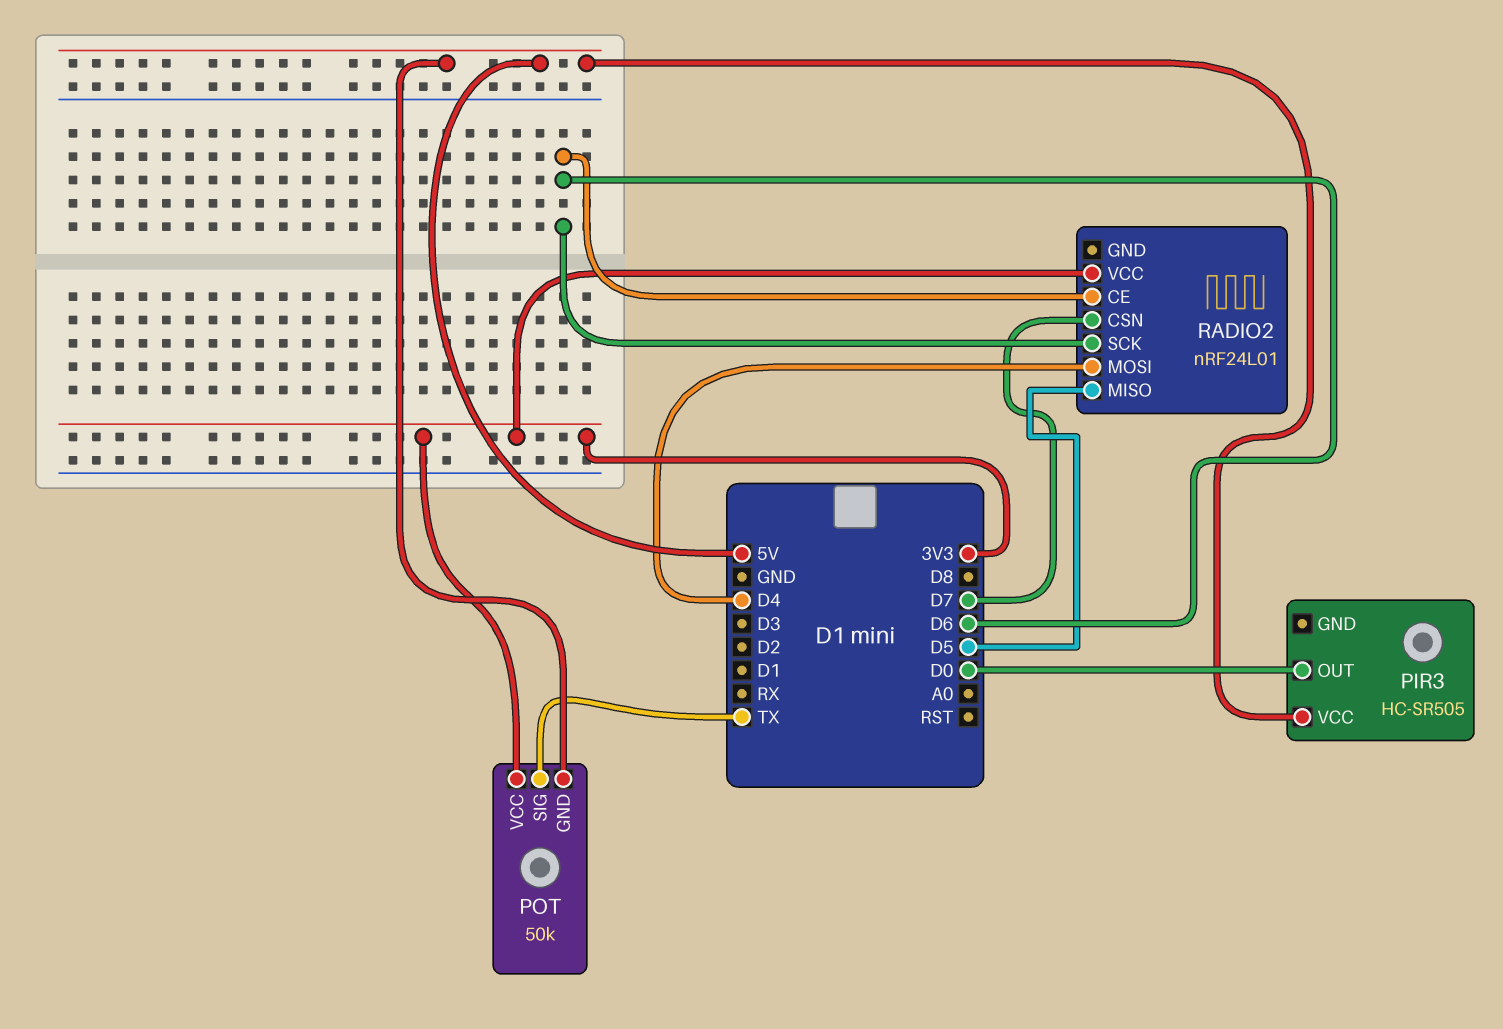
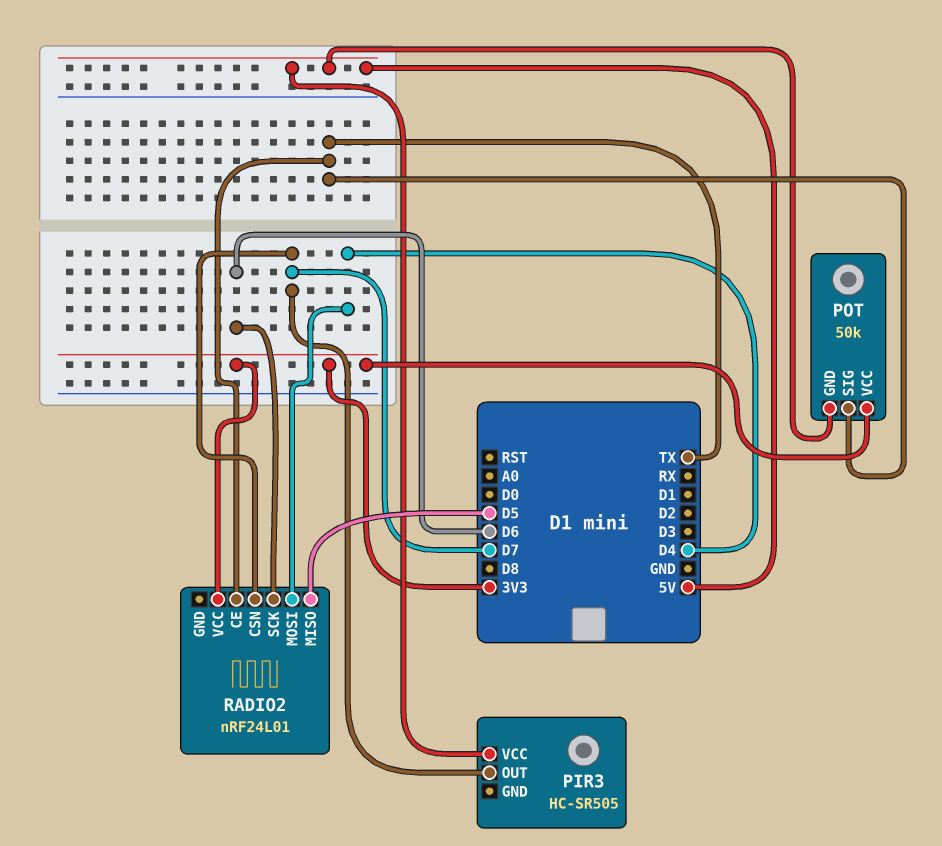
PIR3 pin OUT: D0 -> D7
RADIO2 pin CE: D6 -> TX

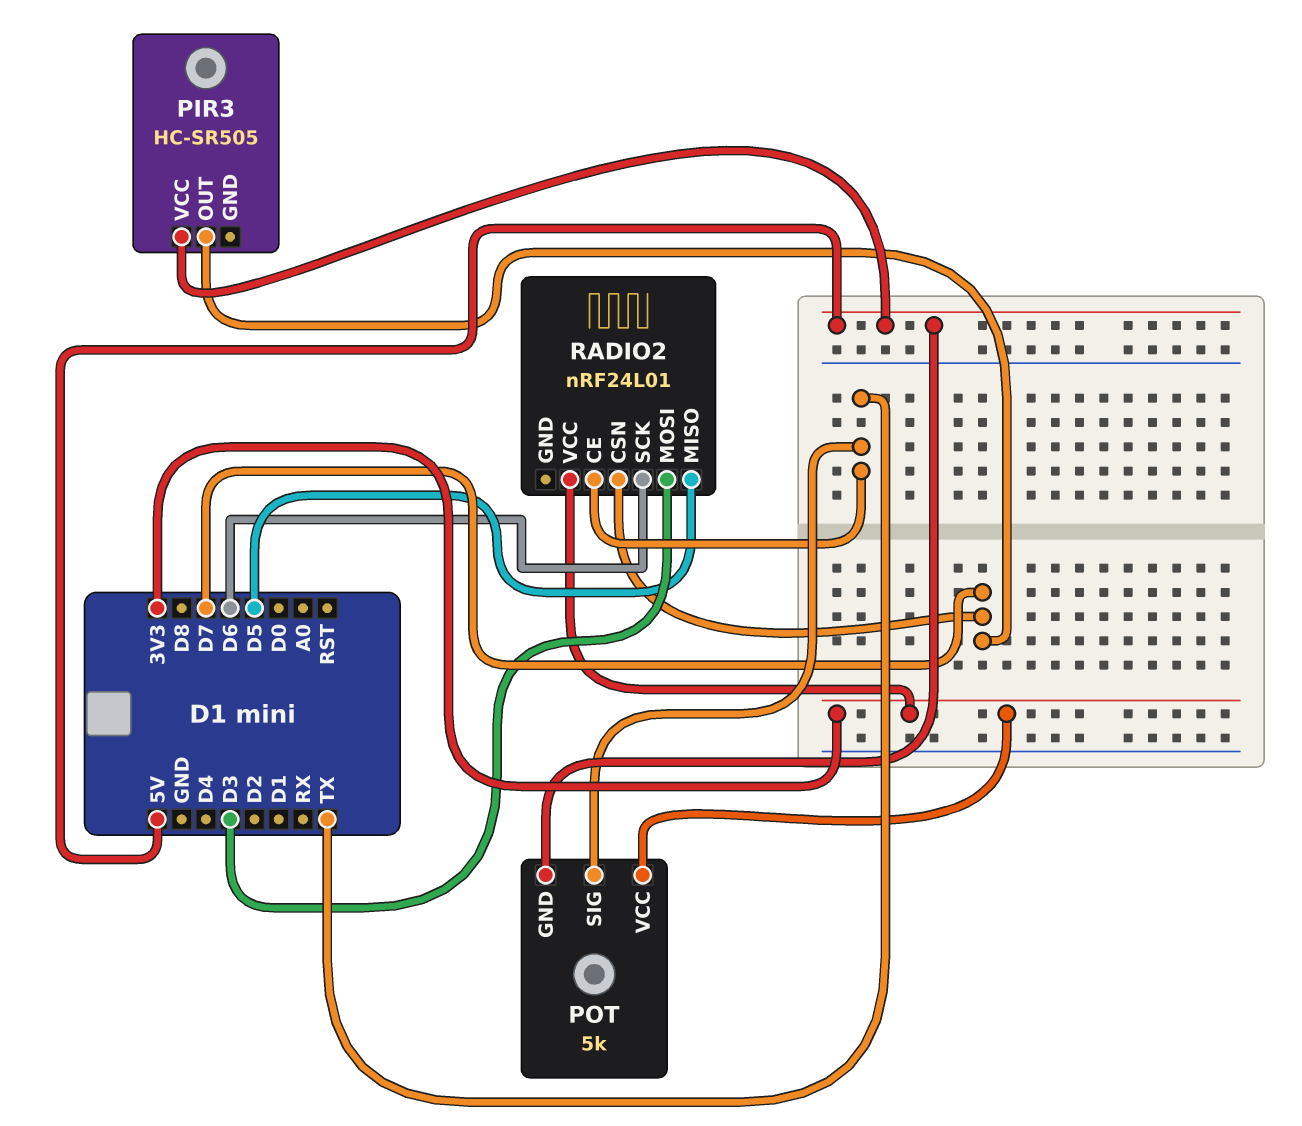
POT: 50k -> 5k
RADIO2 pin MOSI: D4 -> D3

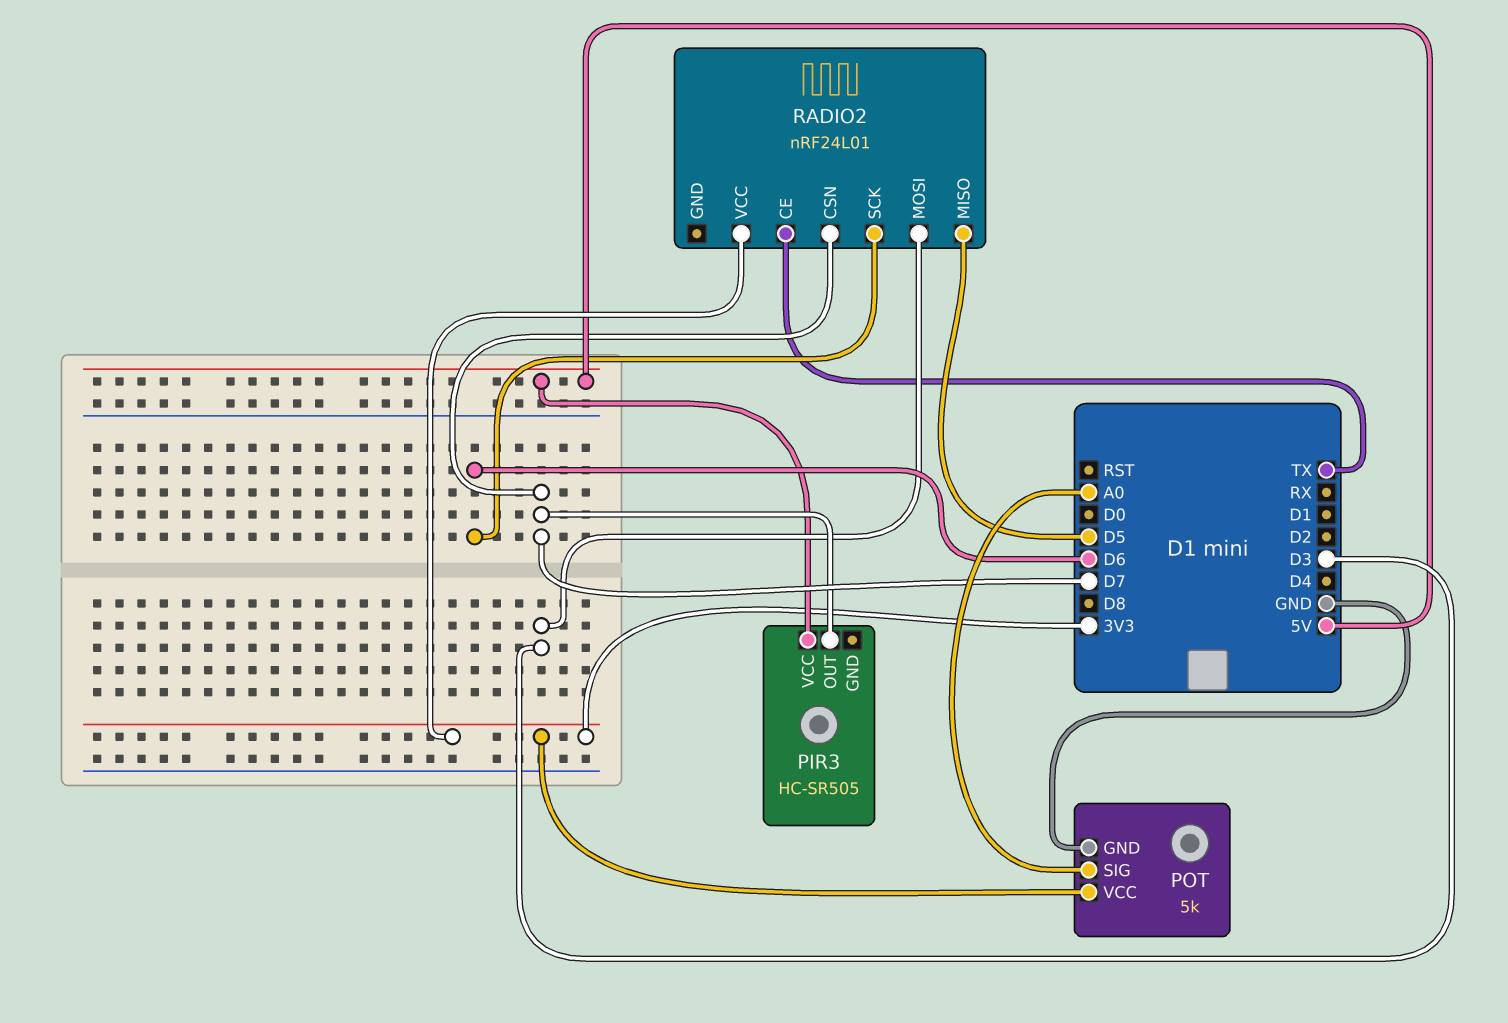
POT pin GND: 5V -> GND
POT pin SIG: TX -> A0

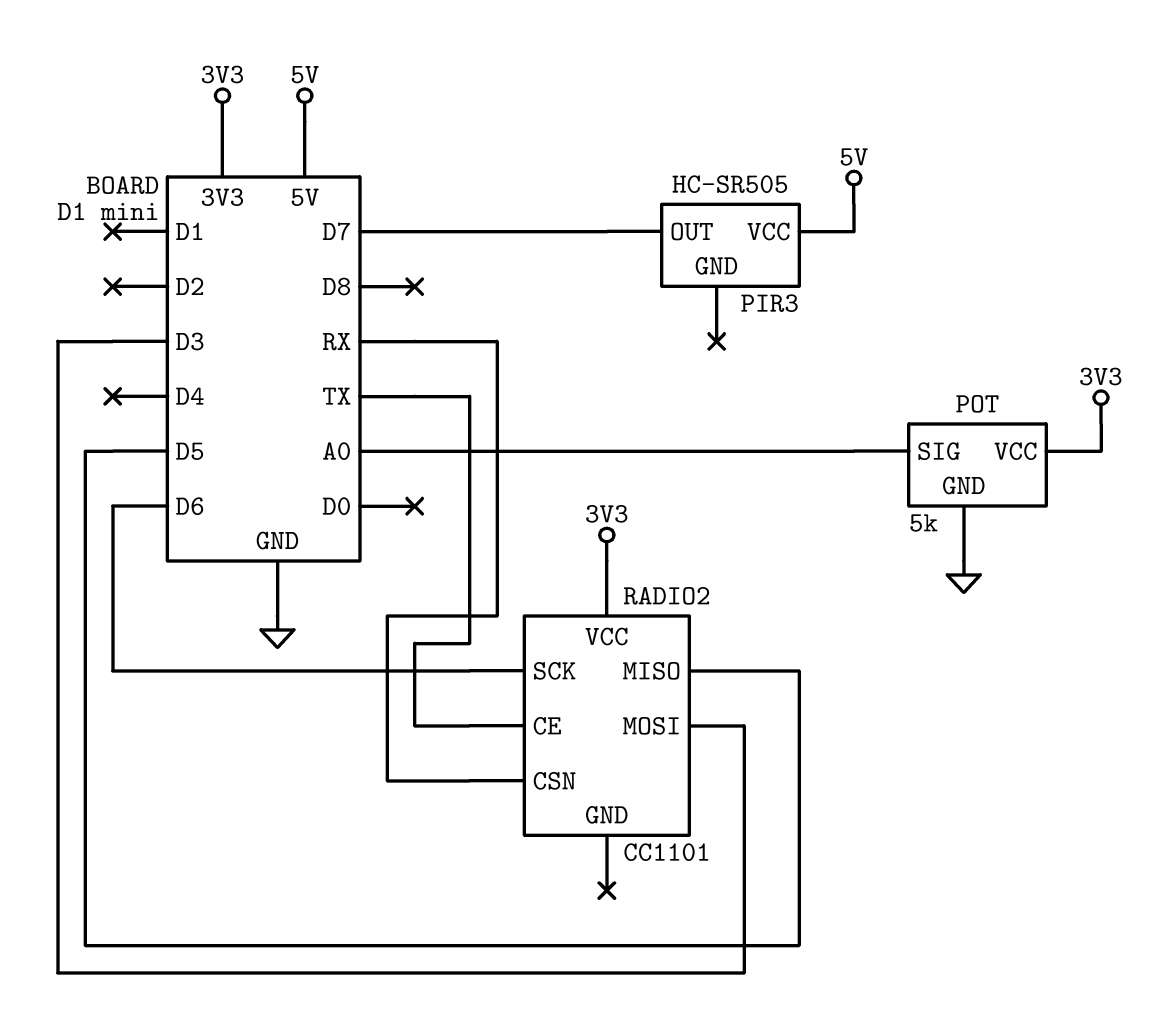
RADIO2: nRF24L01 -> CC1101
RADIO2 pin CSN: D7 -> RX

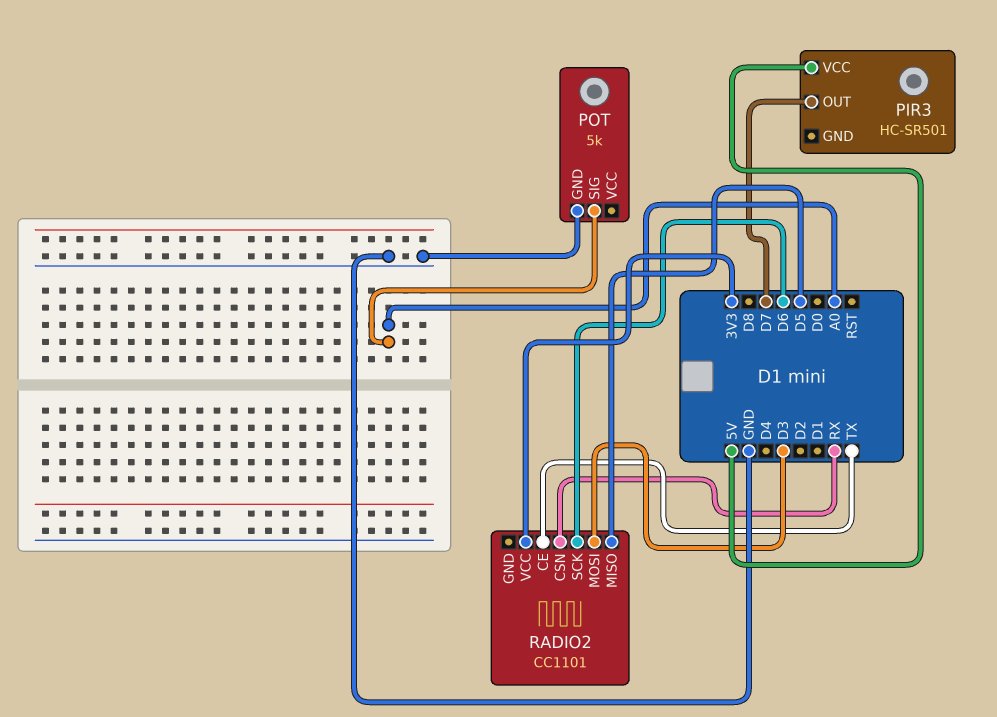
PIR3: HC-SR505 -> HC-SR501
POT pin VCC: 3V3 -> none

